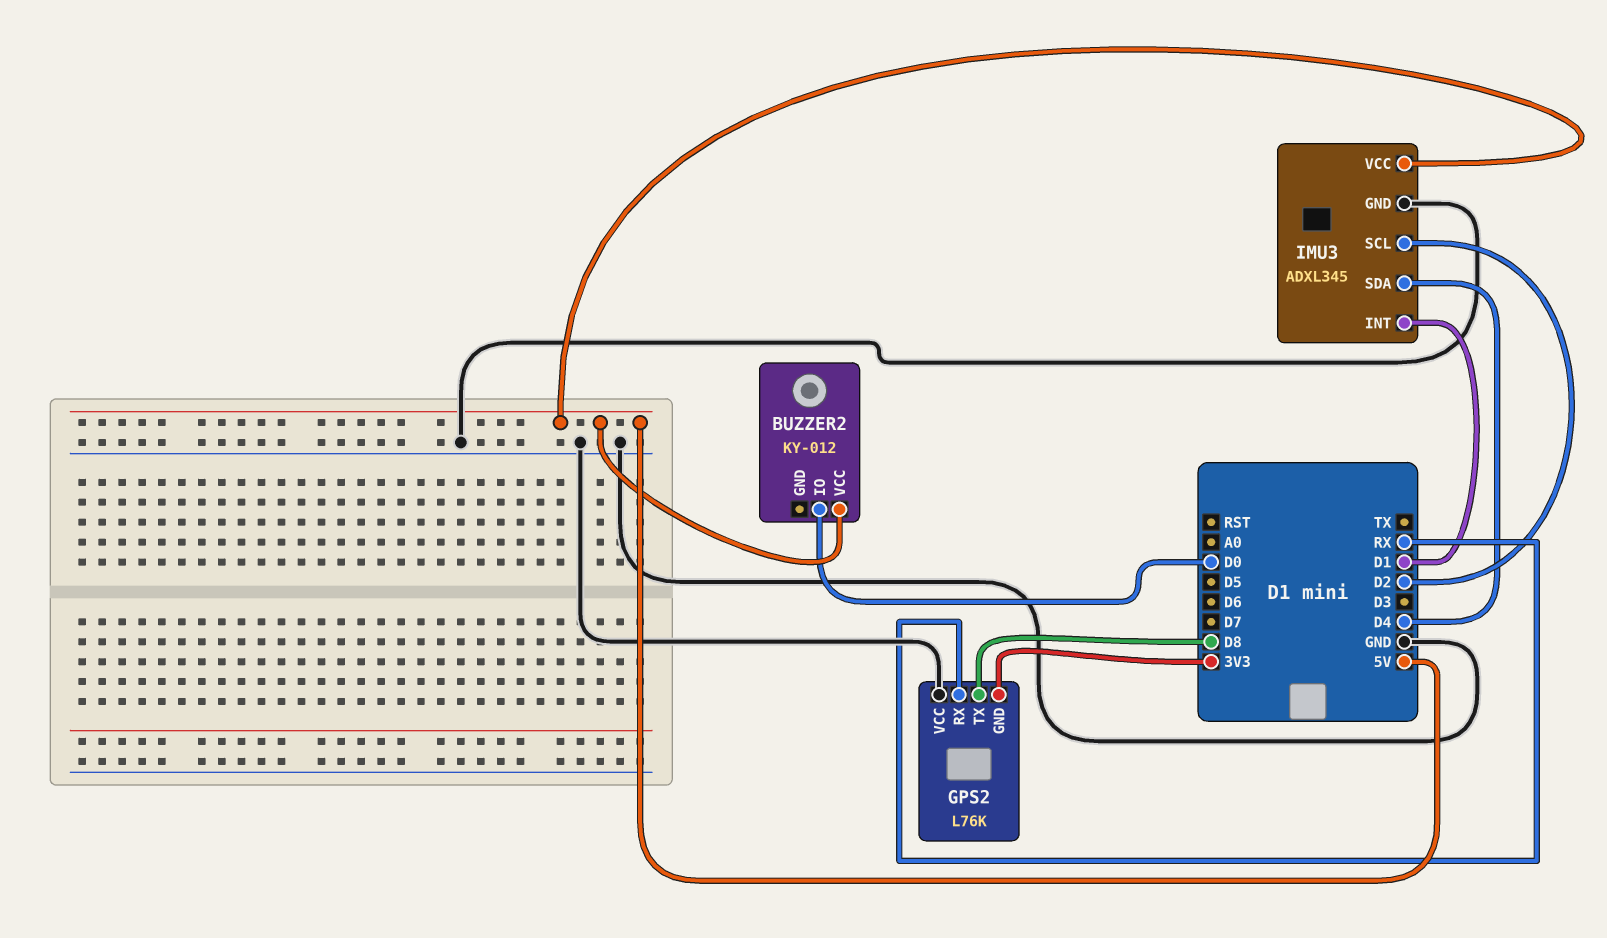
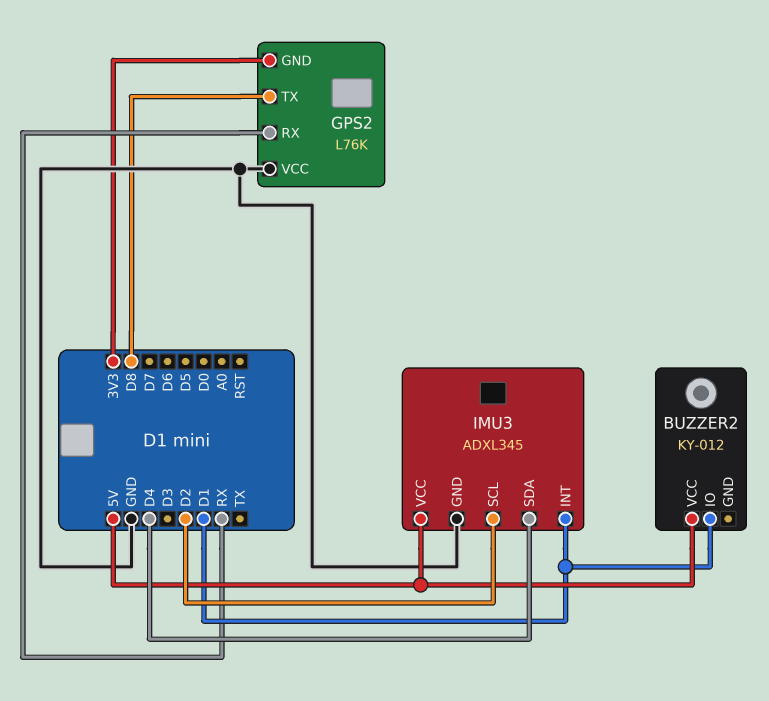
BUZZER2 pin IO: D0 -> D1

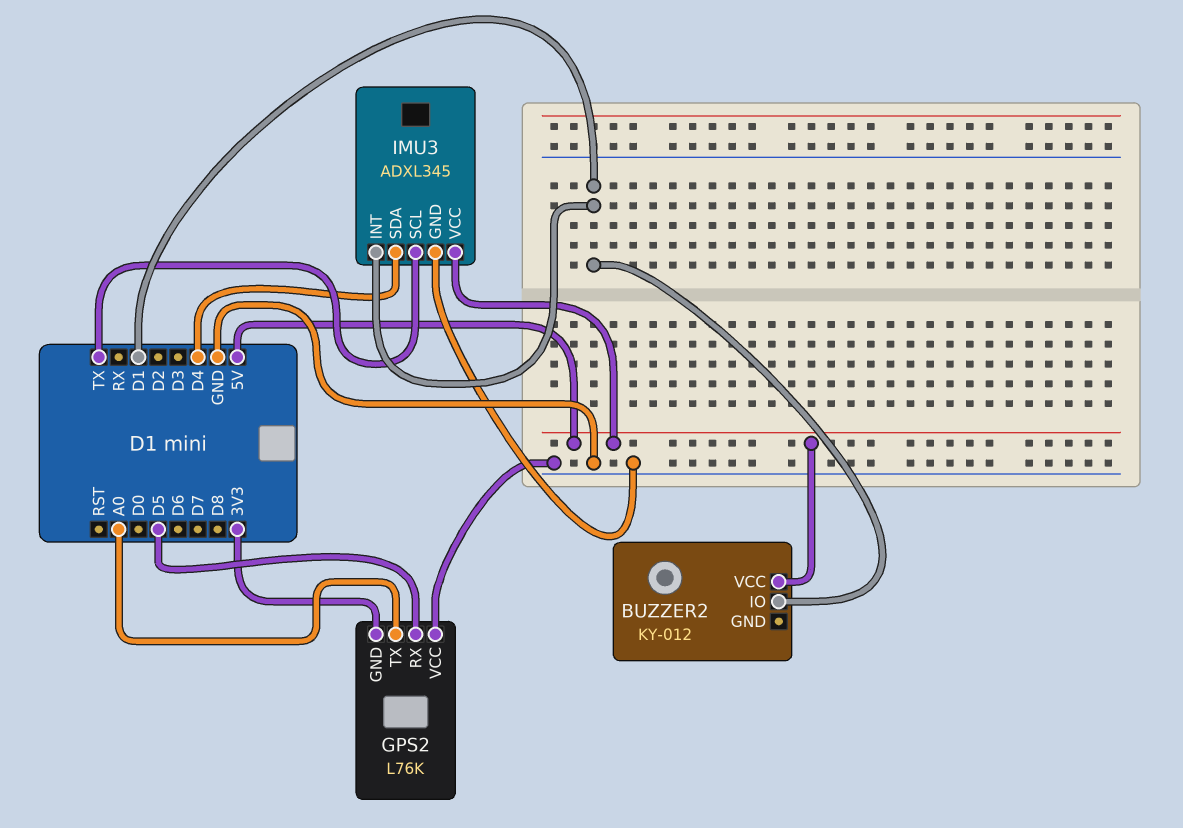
GPS2 pin RX: RX -> D5
GPS2 pin TX: D8 -> A0
IMU3 pin SCL: D2 -> TX

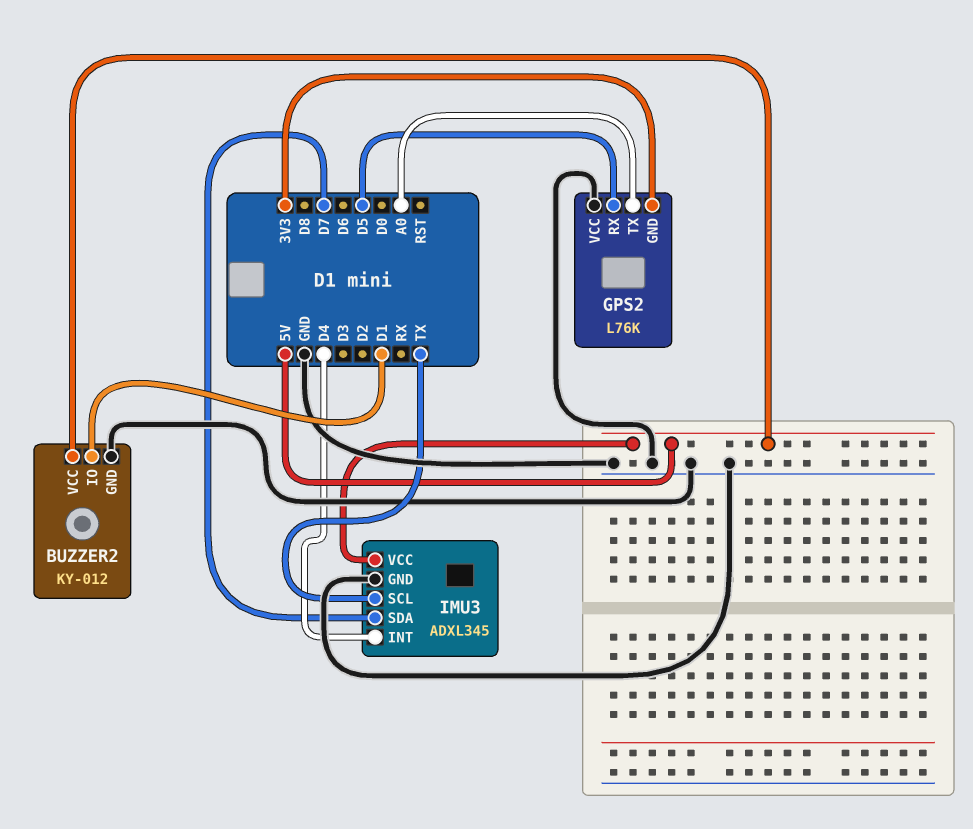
BUZZER2 pin GND: none -> GND
IMU3 pin INT: D1 -> D4
IMU3 pin SDA: D4 -> D7

